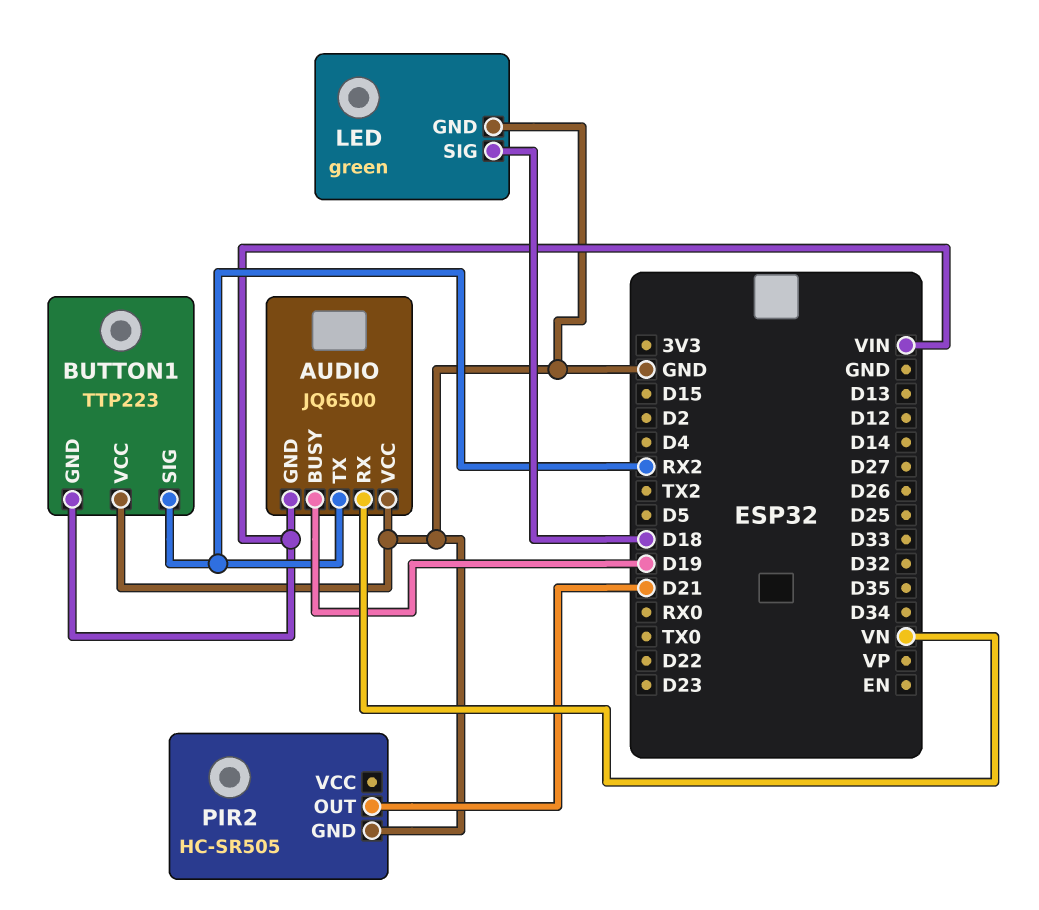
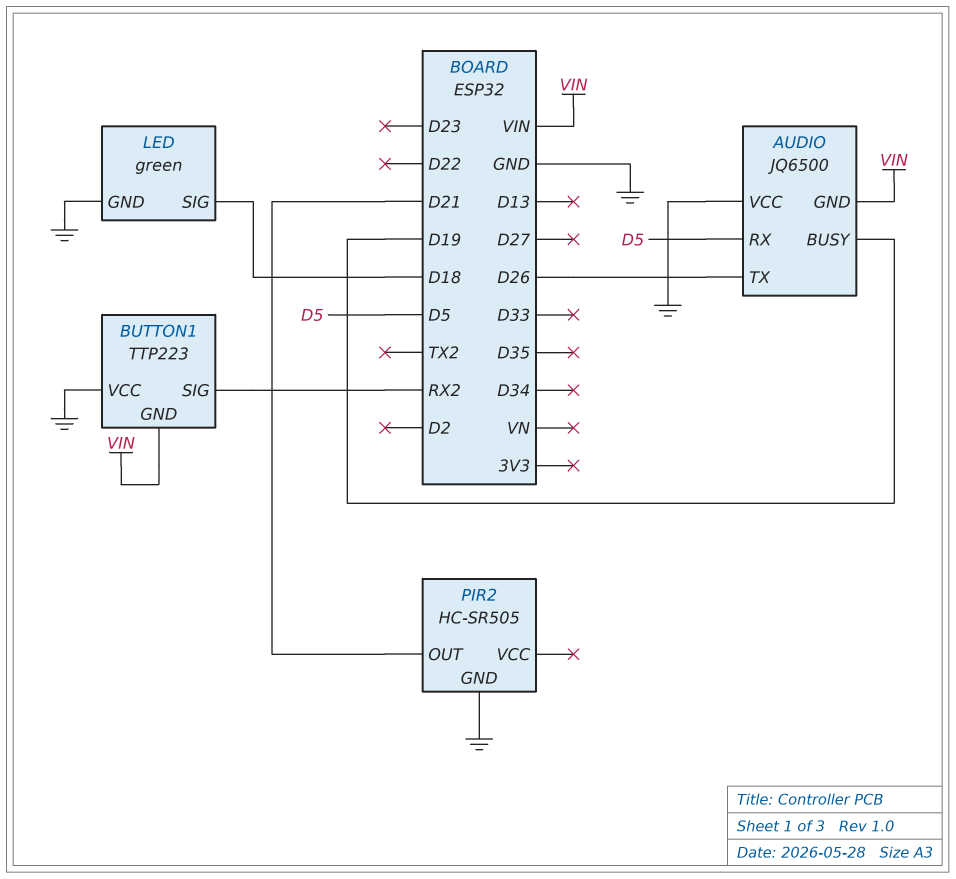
AUDIO pin RX: VN -> D5
AUDIO pin TX: RX2 -> D26

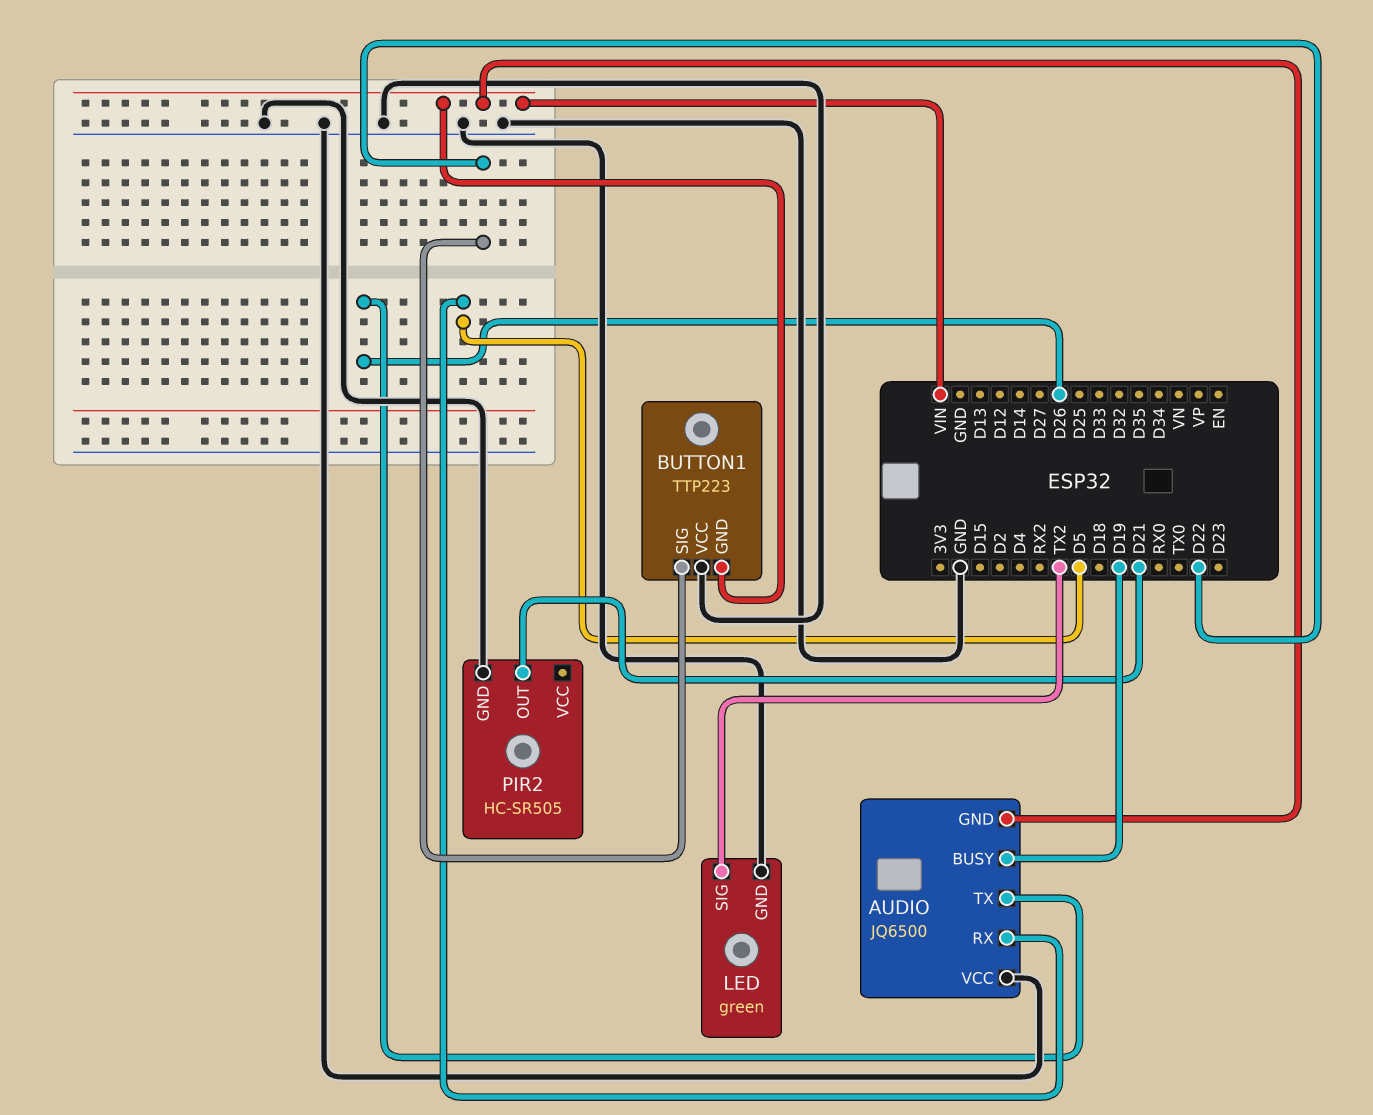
BUTTON1 pin SIG: RX2 -> D22
LED pin SIG: D18 -> TX2

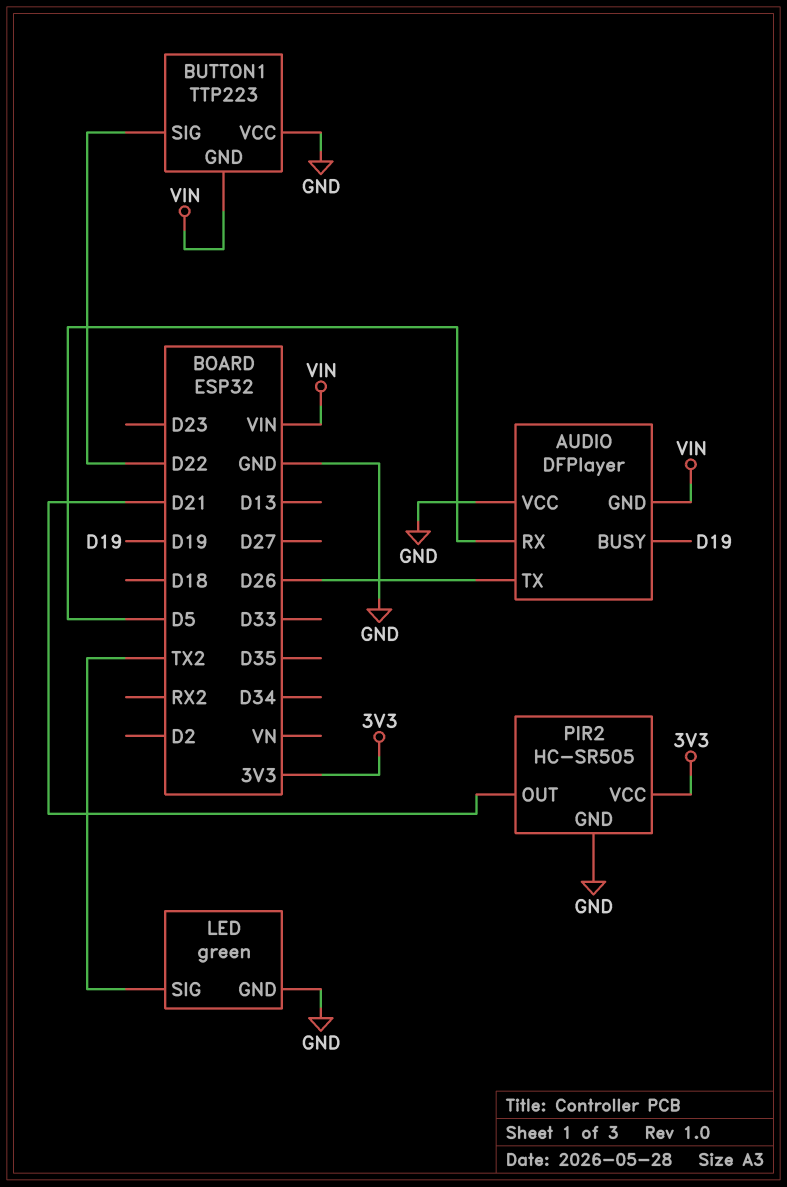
AUDIO: JQ6500 -> DFPlayer
PIR2 pin VCC: none -> 3V3

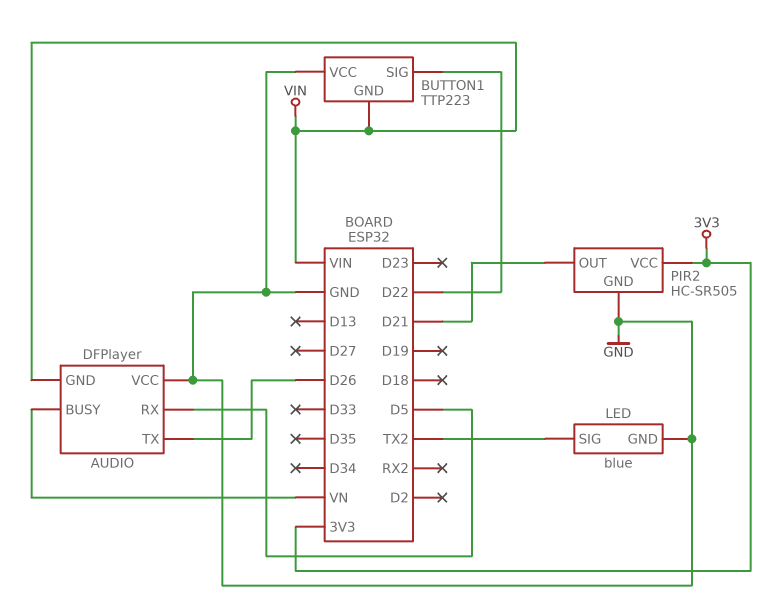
AUDIO pin BUSY: D19 -> VN
LED: green -> blue

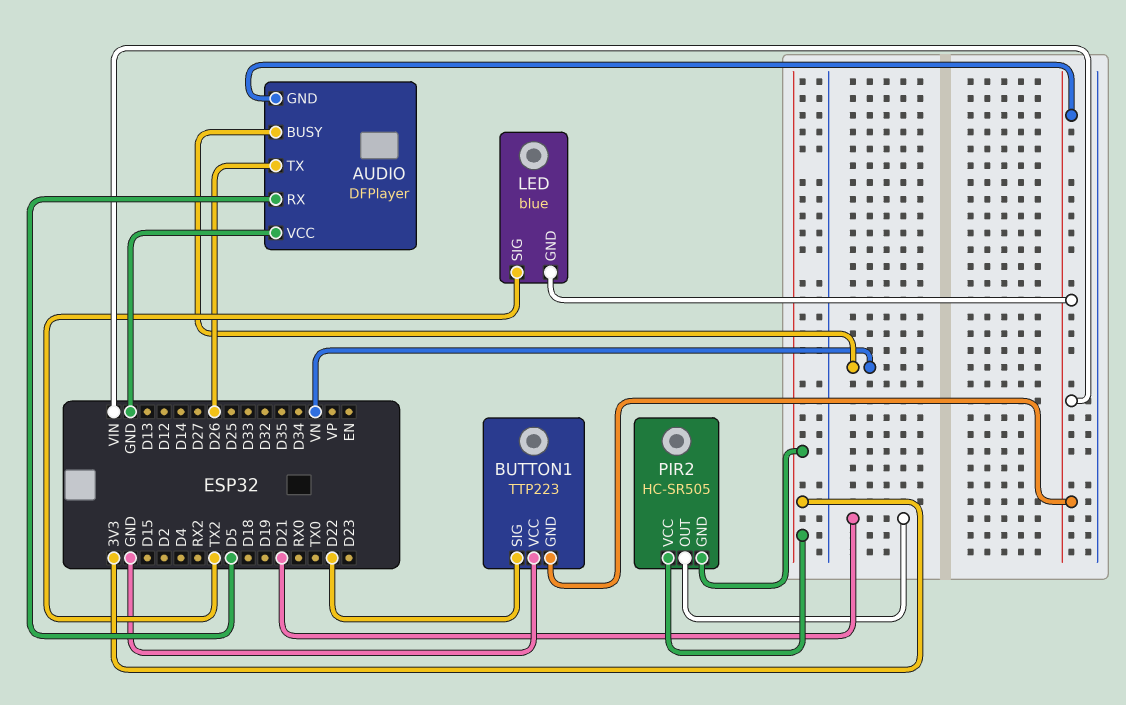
LED pin GND: GND -> VIN
PIR2 pin GND: GND -> 3V3

